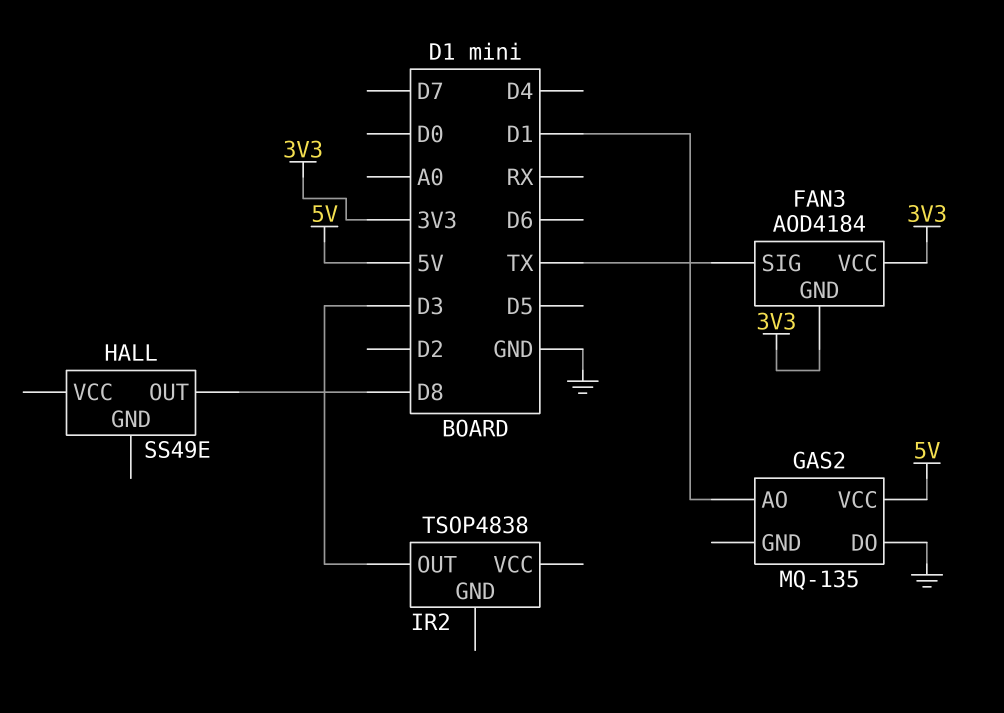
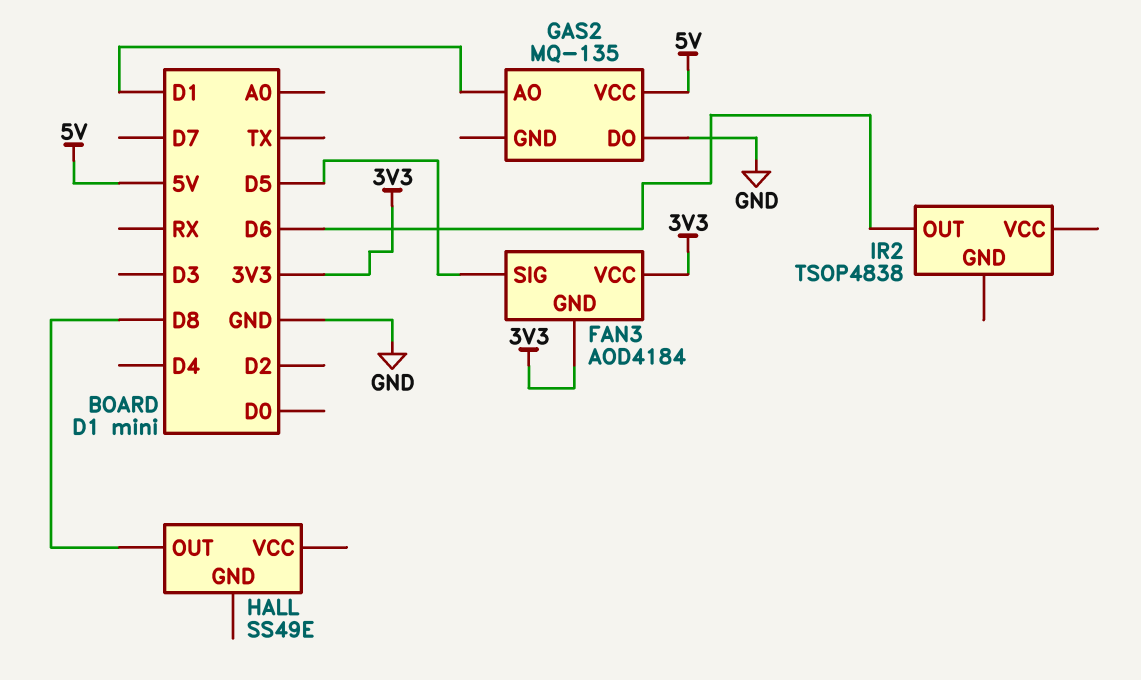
FAN3 pin SIG: TX -> D5
IR2 pin OUT: D3 -> D6

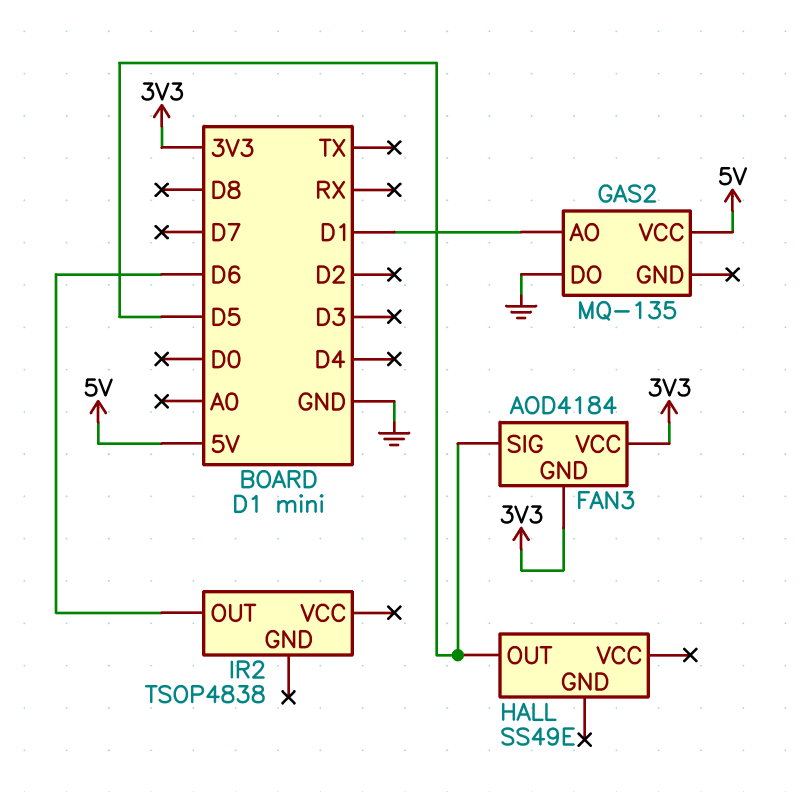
HALL pin OUT: D8 -> D5

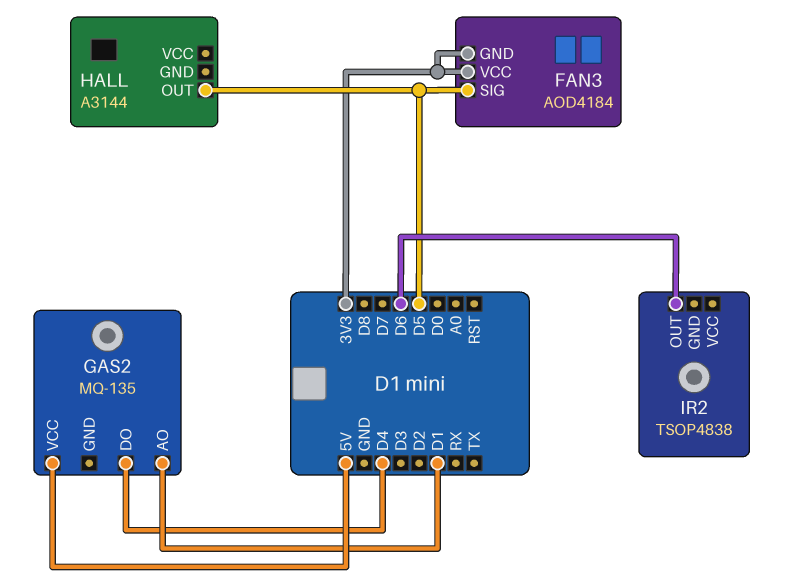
GAS2 pin DO: GND -> D4
HALL: SS49E -> A3144

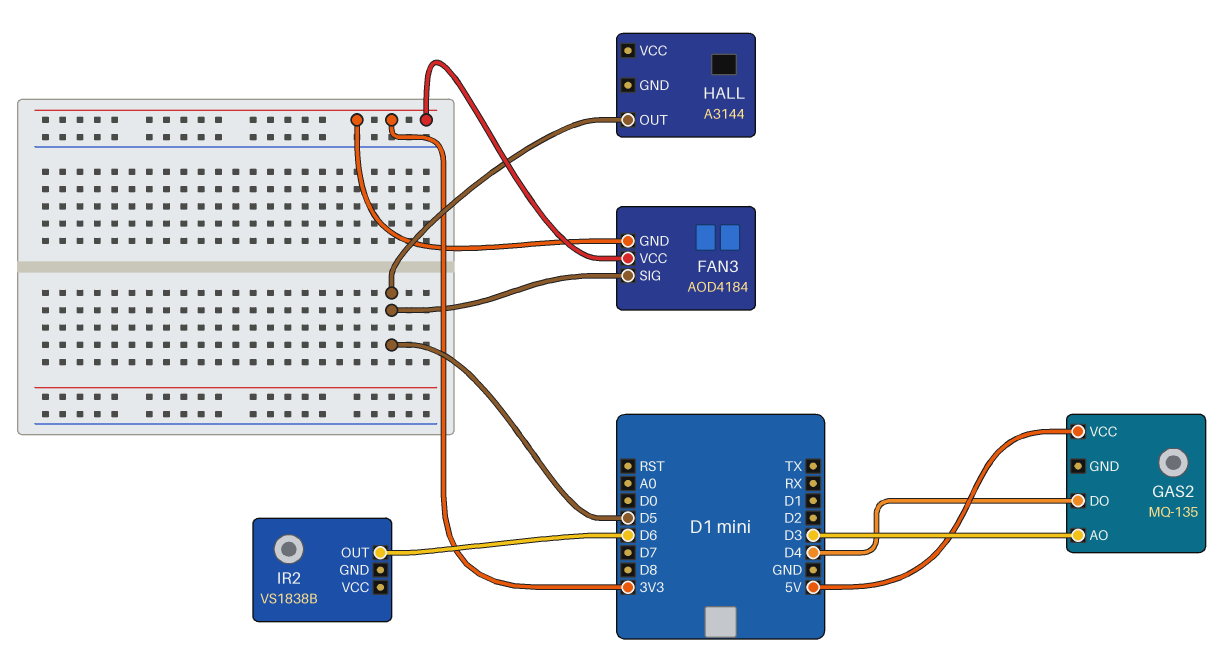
GAS2 pin AO: D1 -> D3
IR2: TSOP4838 -> VS1838B

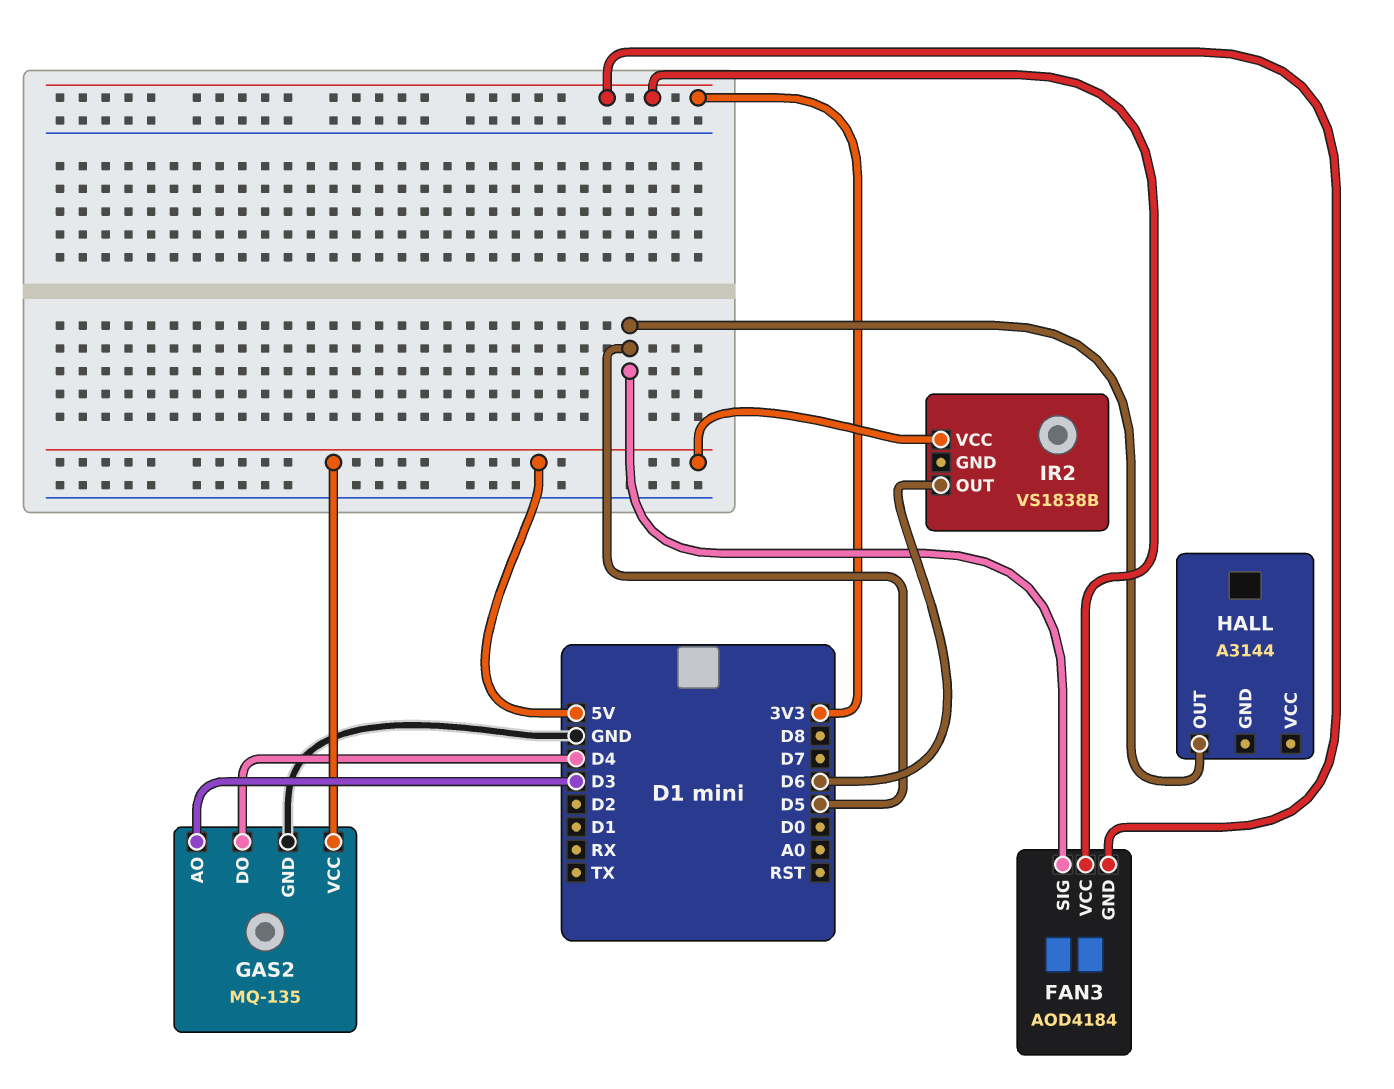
GAS2 pin GND: none -> GND
IR2 pin VCC: none -> 5V

